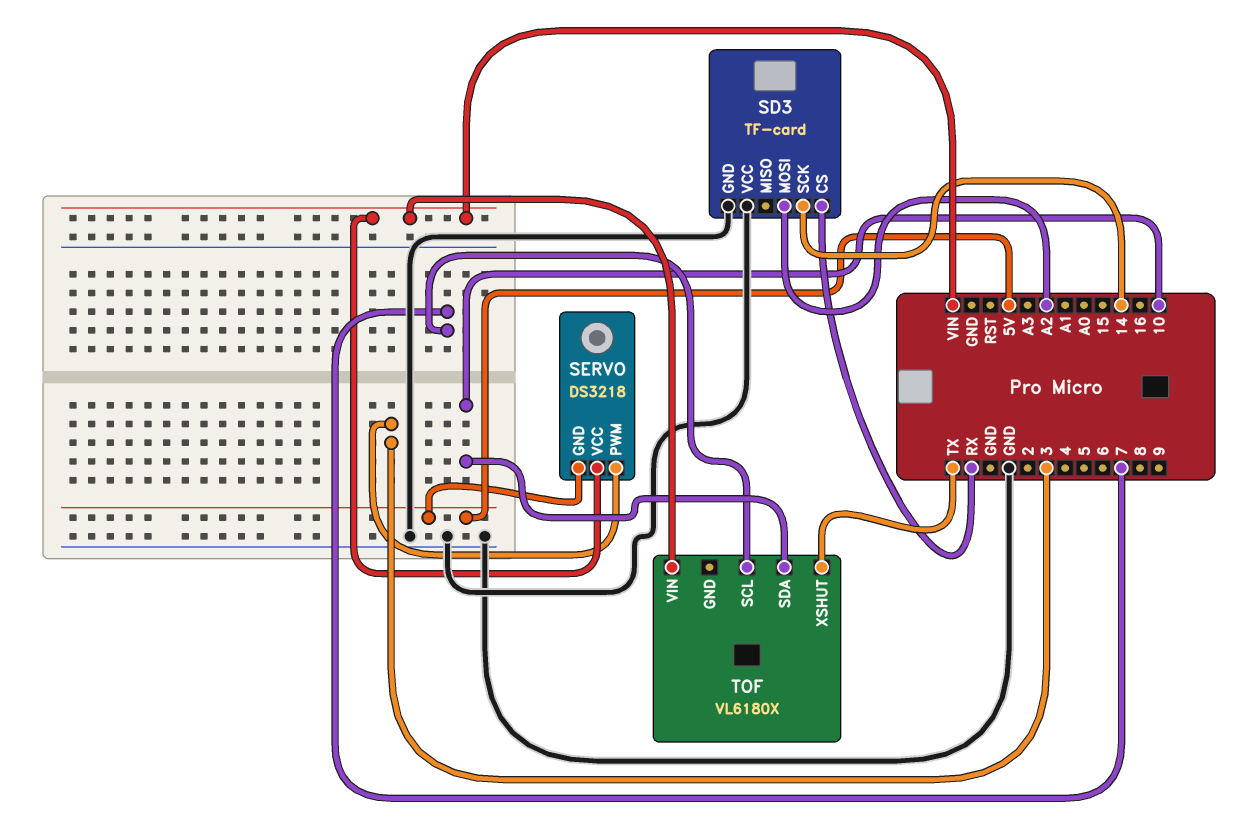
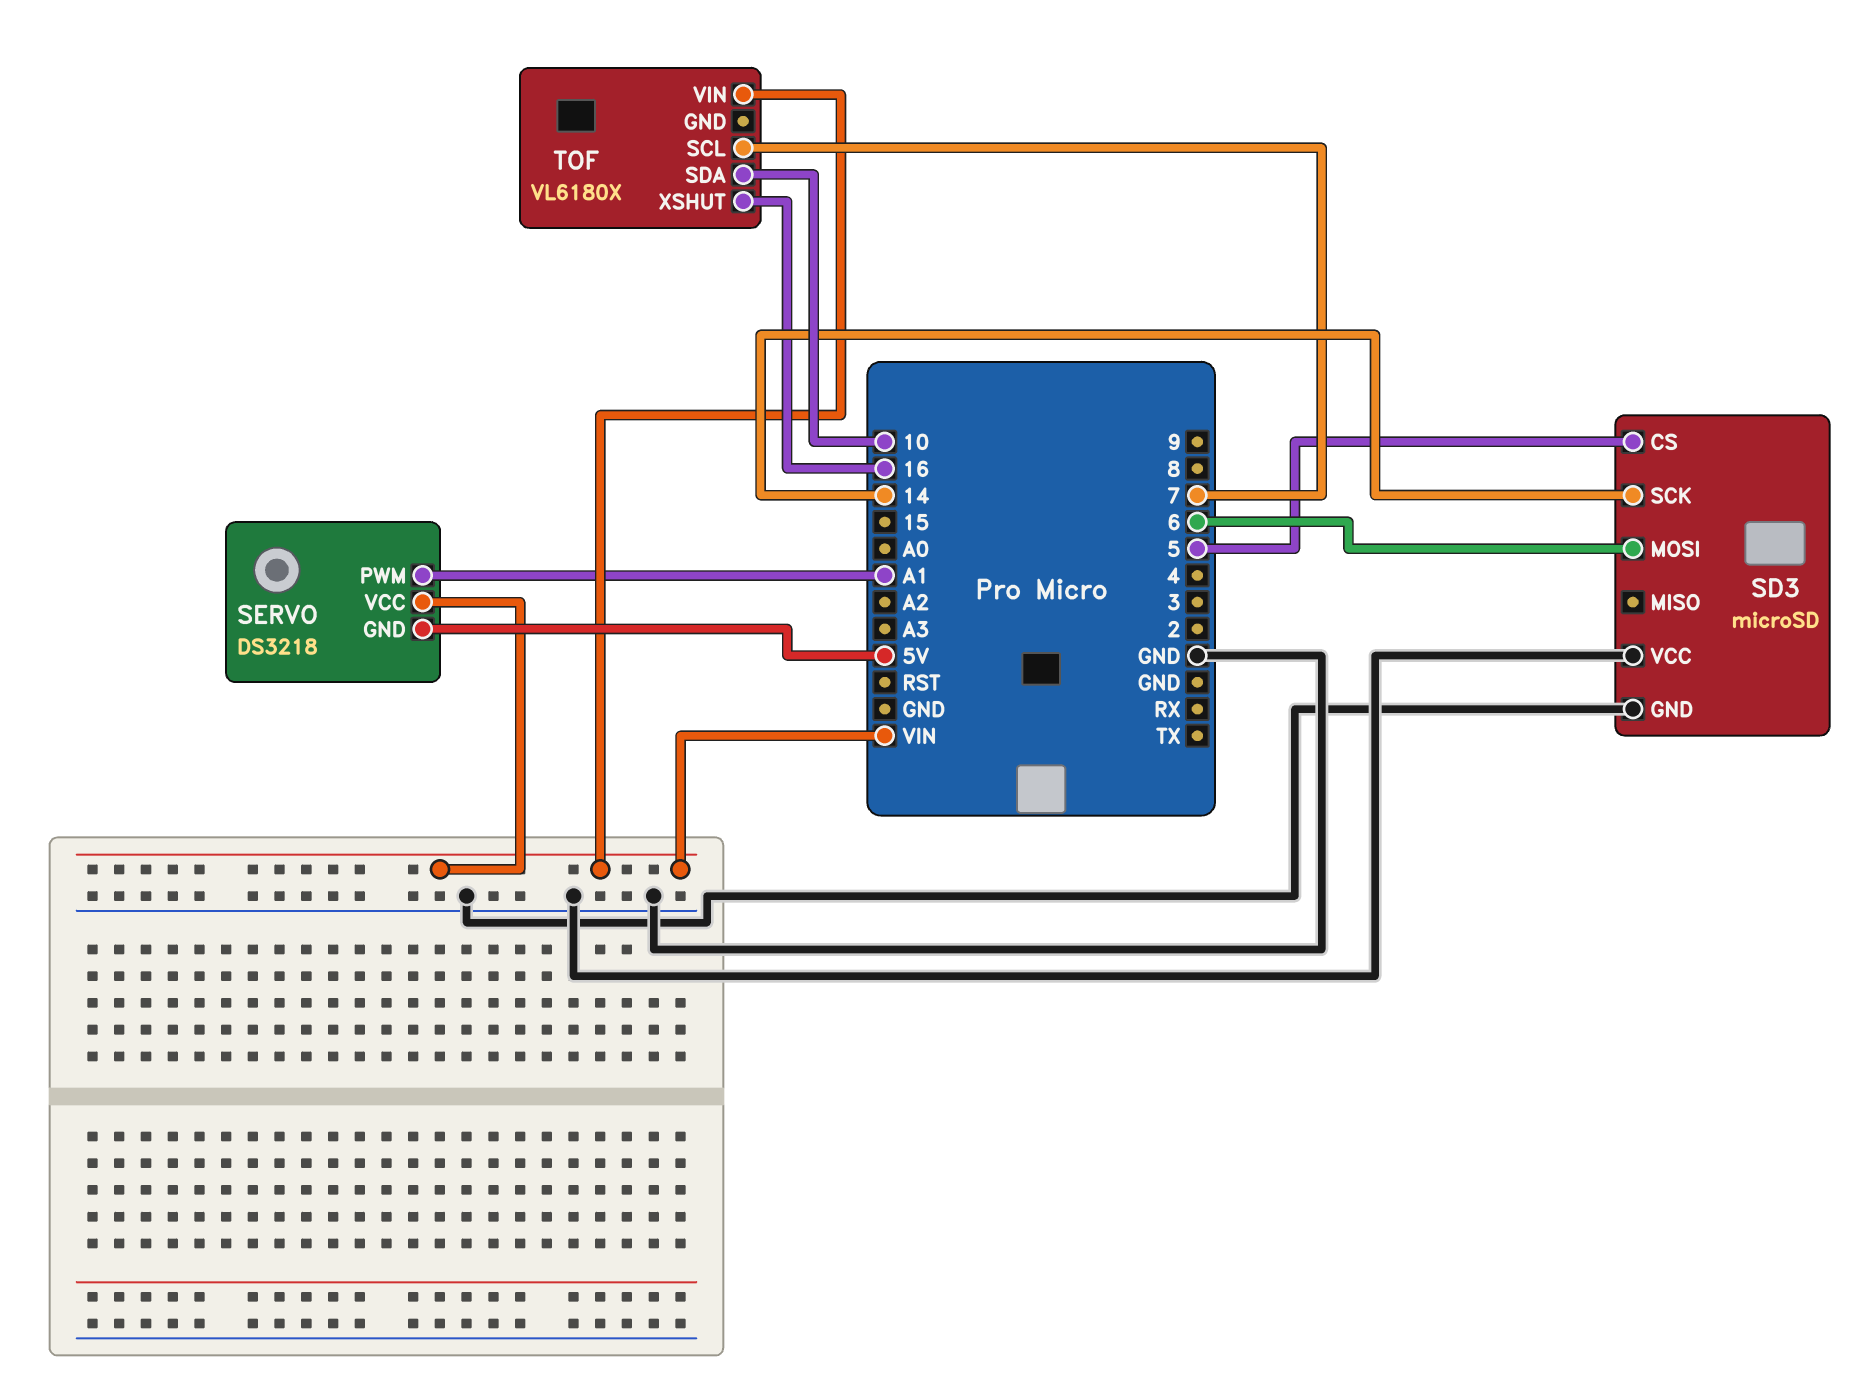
SD3: TF-card -> microSD
SD3 pin CS: RX -> 5
SD3 pin MOSI: A2 -> 6
SERVO pin PWM: 3 -> A1
TOF pin XSHUT: TX -> 16

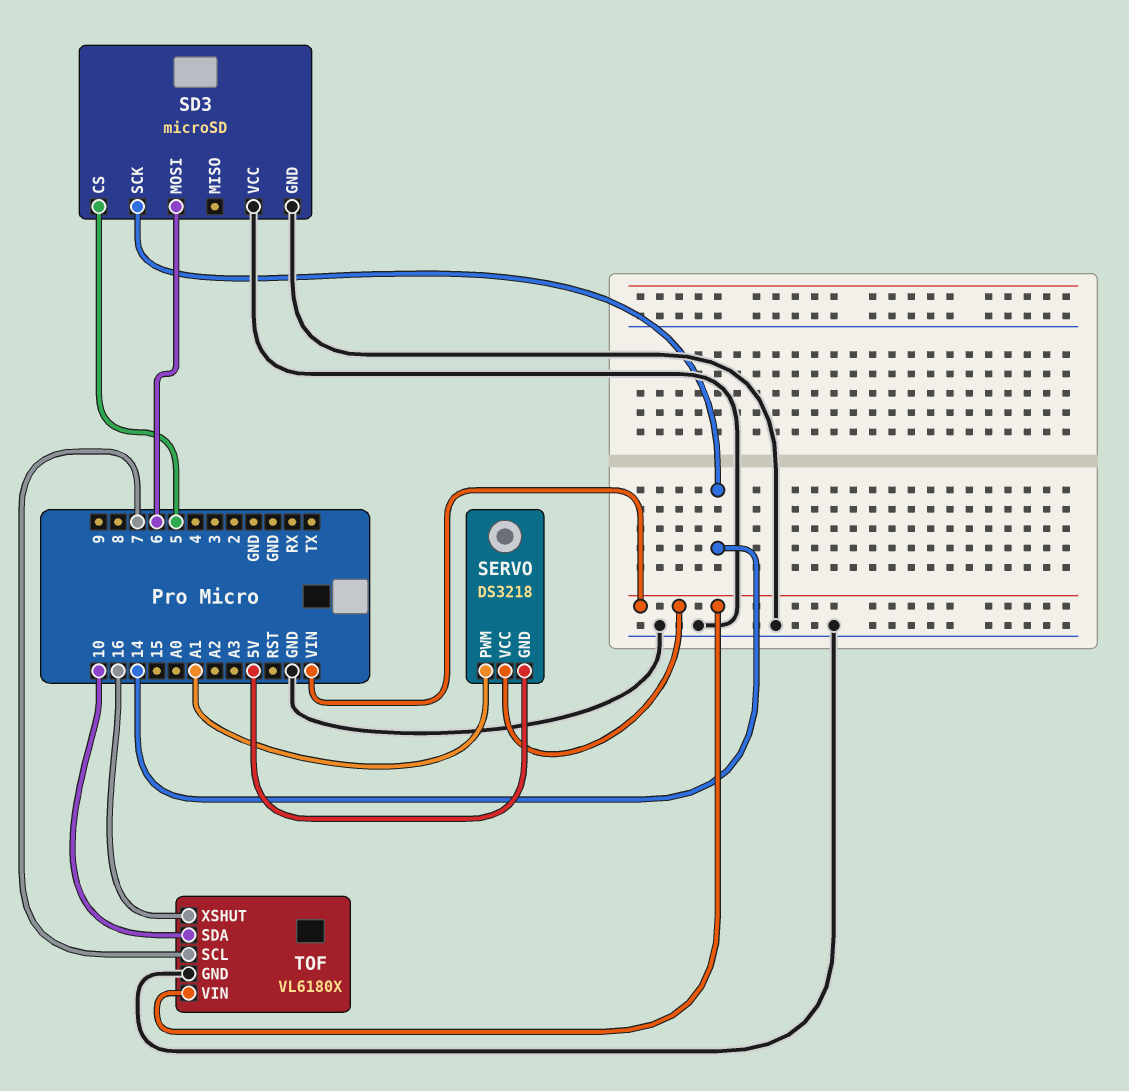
TOF pin GND: none -> GND

